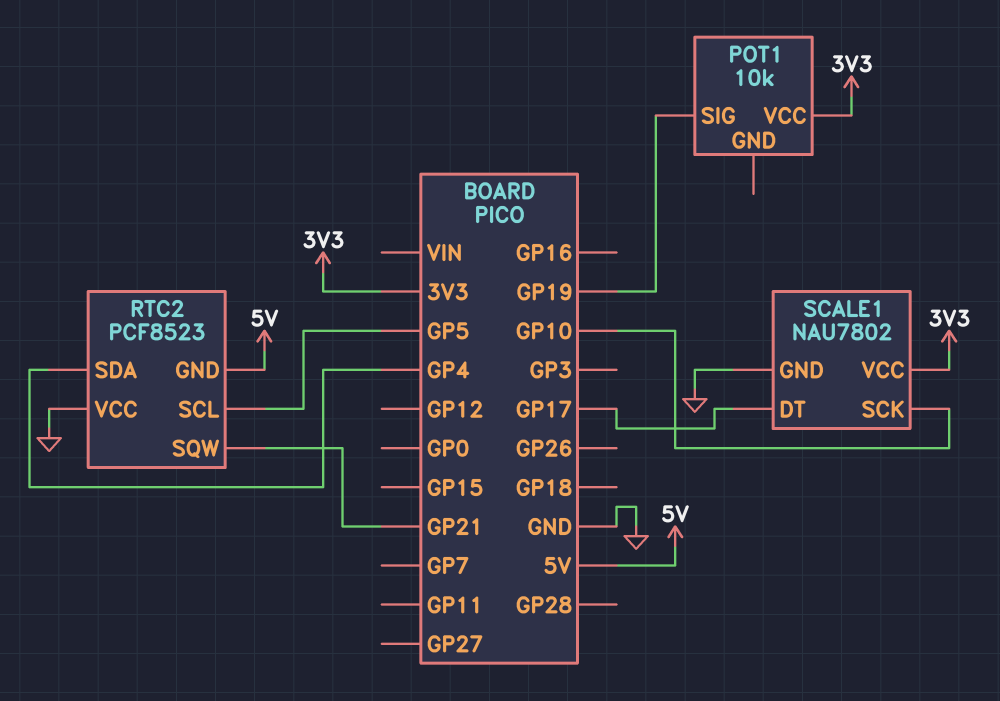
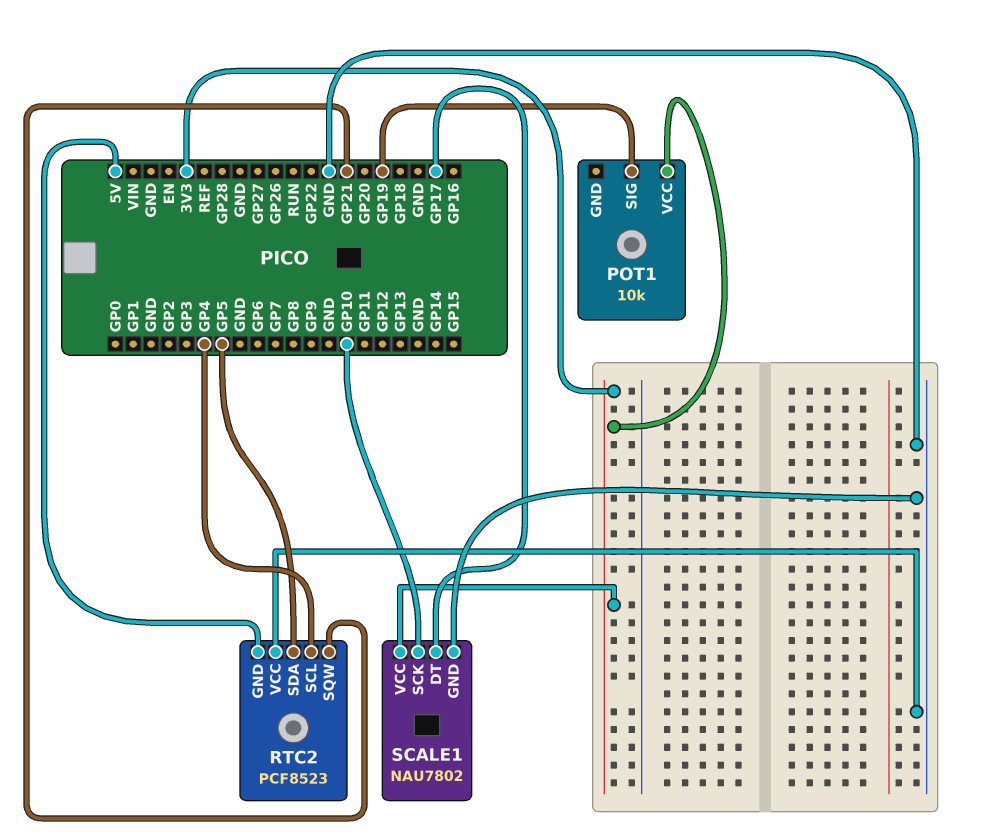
RTC2 pin SCL: GP5 -> GP4
RTC2 pin SDA: GP4 -> GP5

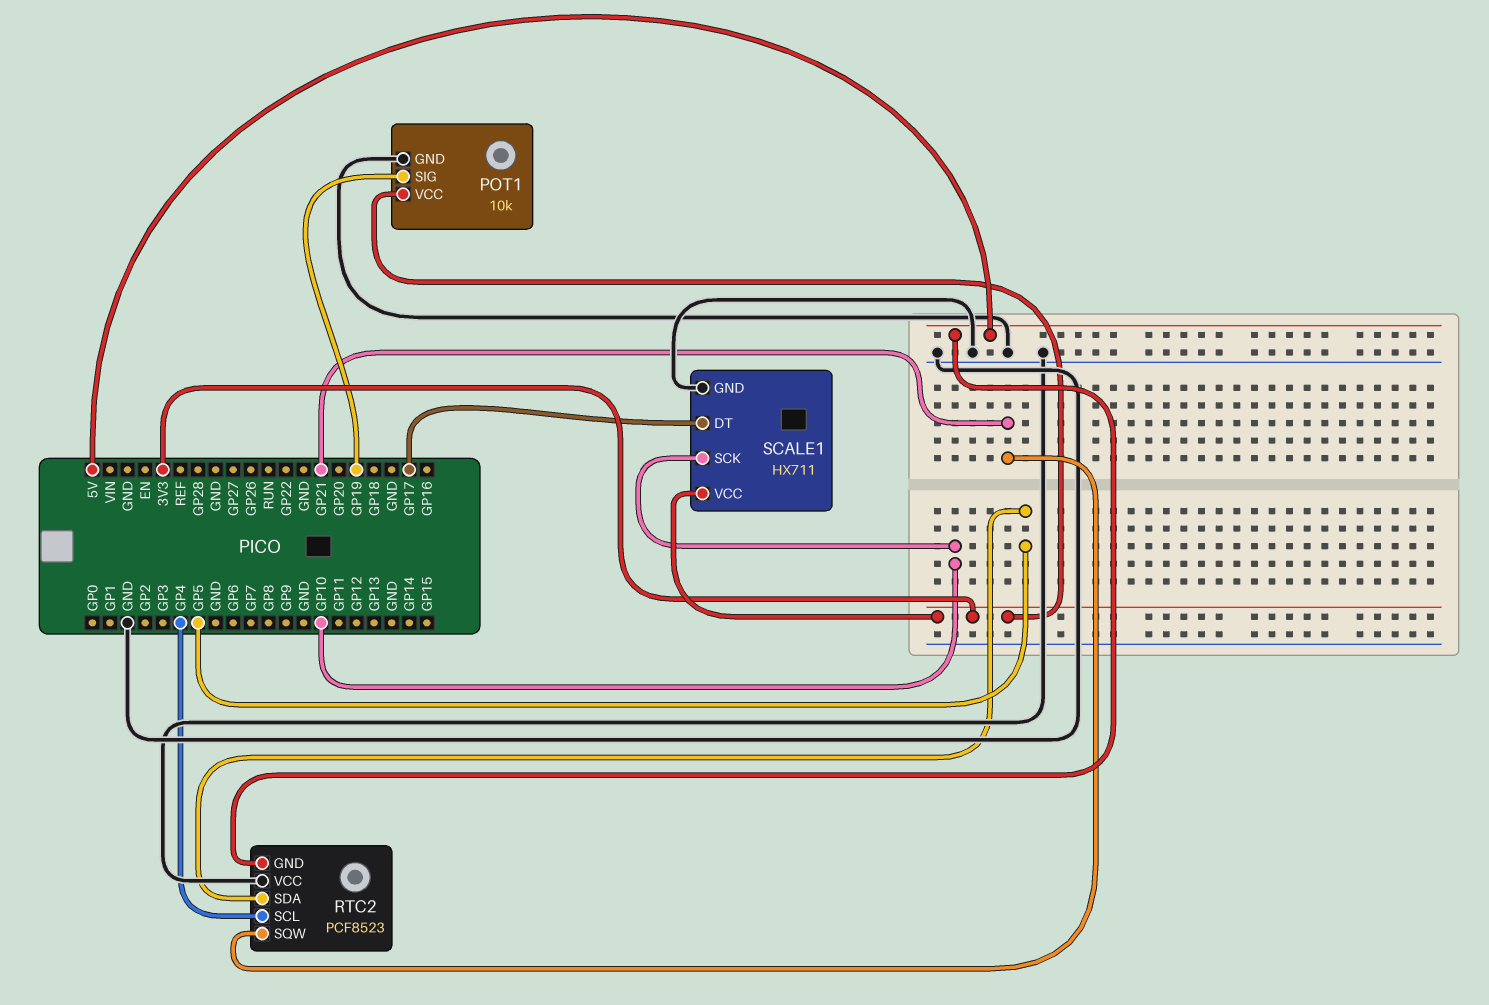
POT1 pin GND: none -> GND
SCALE1: NAU7802 -> HX711

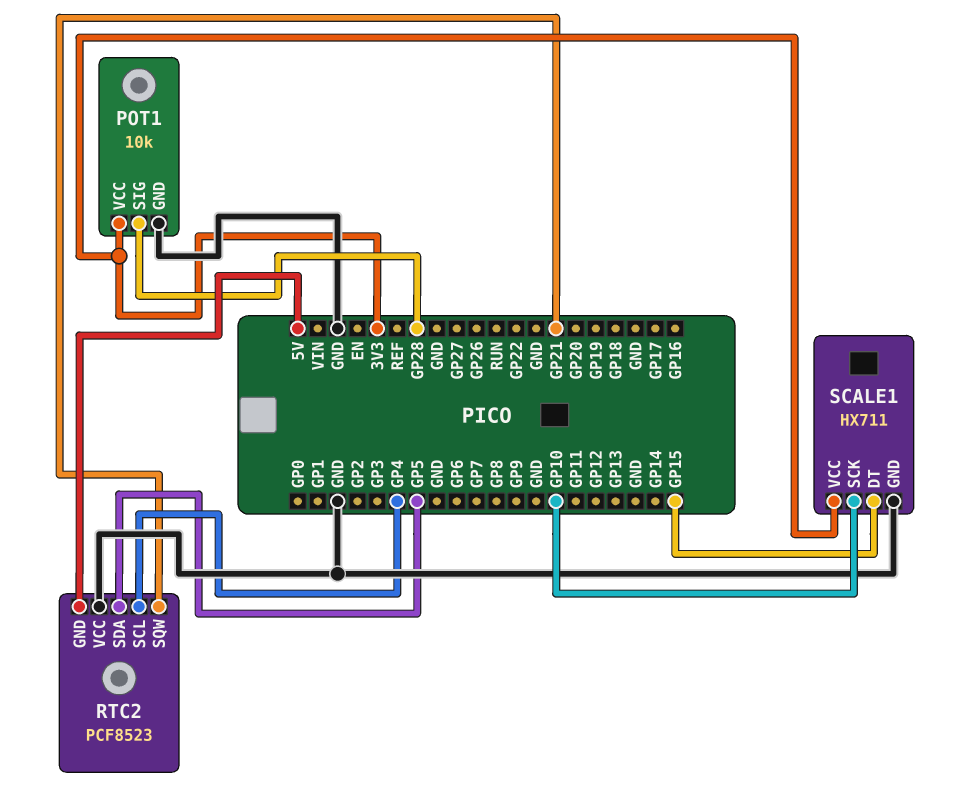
POT1 pin SIG: GP19 -> GP28
SCALE1 pin DT: GP17 -> GP15

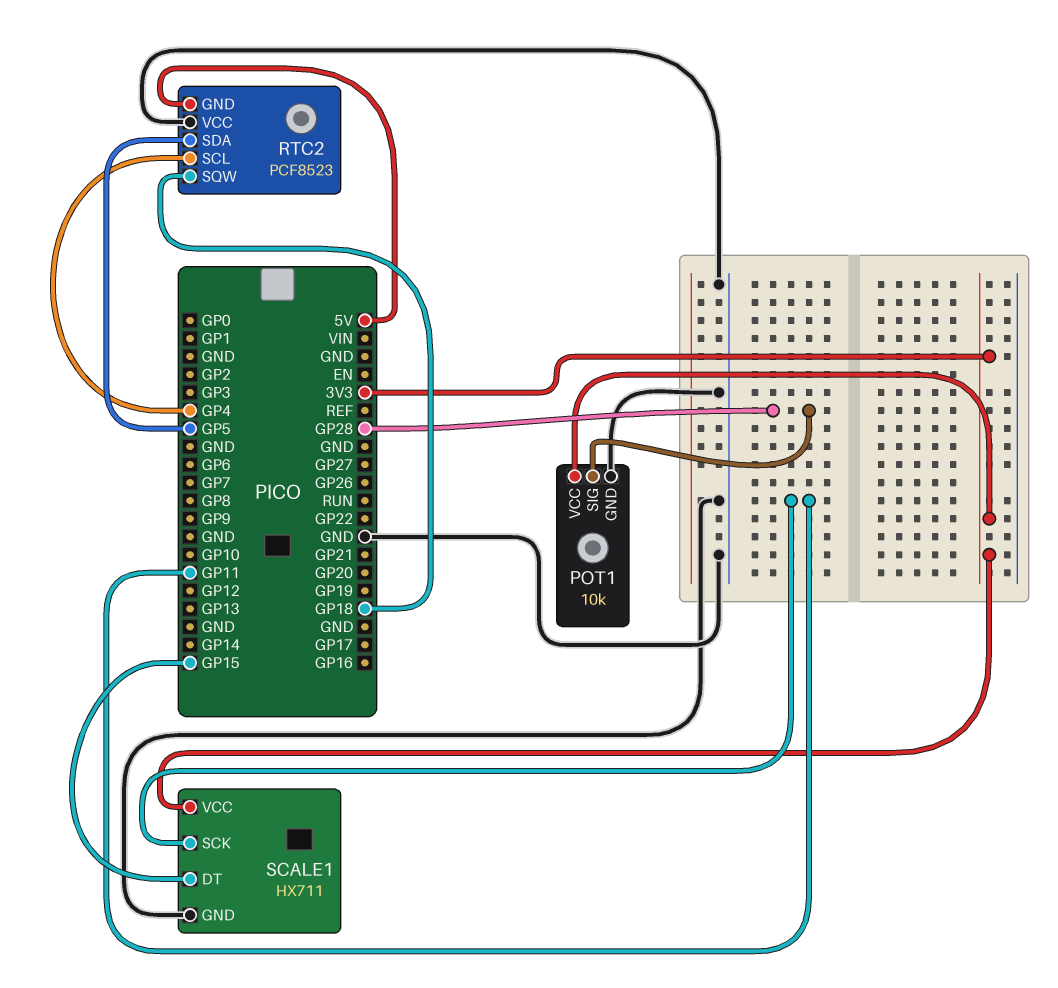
RTC2 pin SQW: GP21 -> GP18
SCALE1 pin SCK: GP10 -> GP11

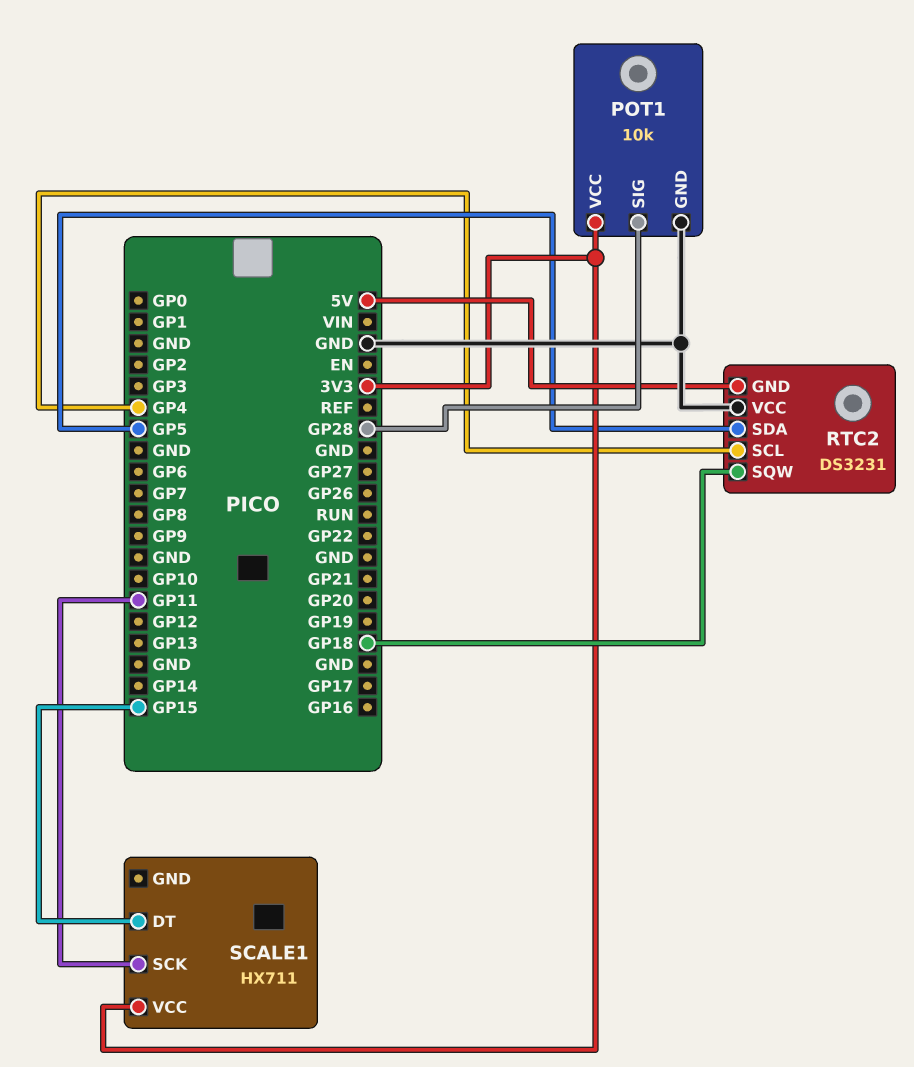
RTC2: PCF8523 -> DS3231
SCALE1 pin GND: GND -> none

